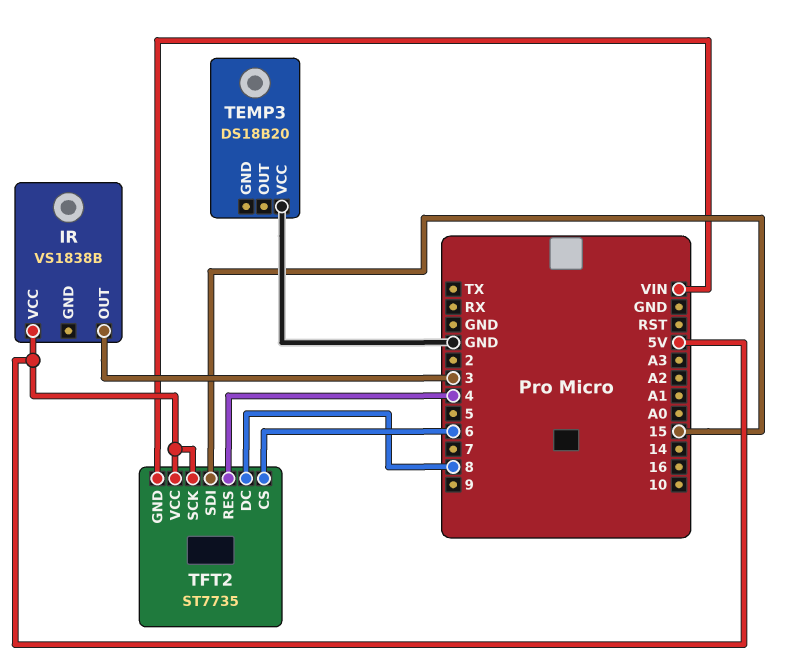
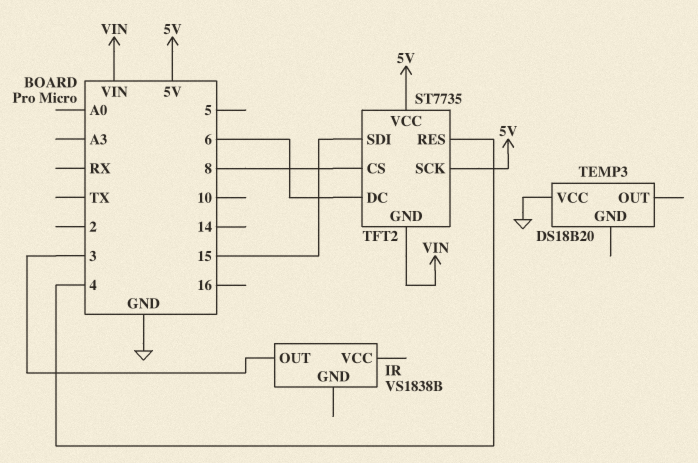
IR pin VCC: 5V -> none
TFT2 pin CS: 6 -> 8
TFT2 pin DC: 8 -> 6

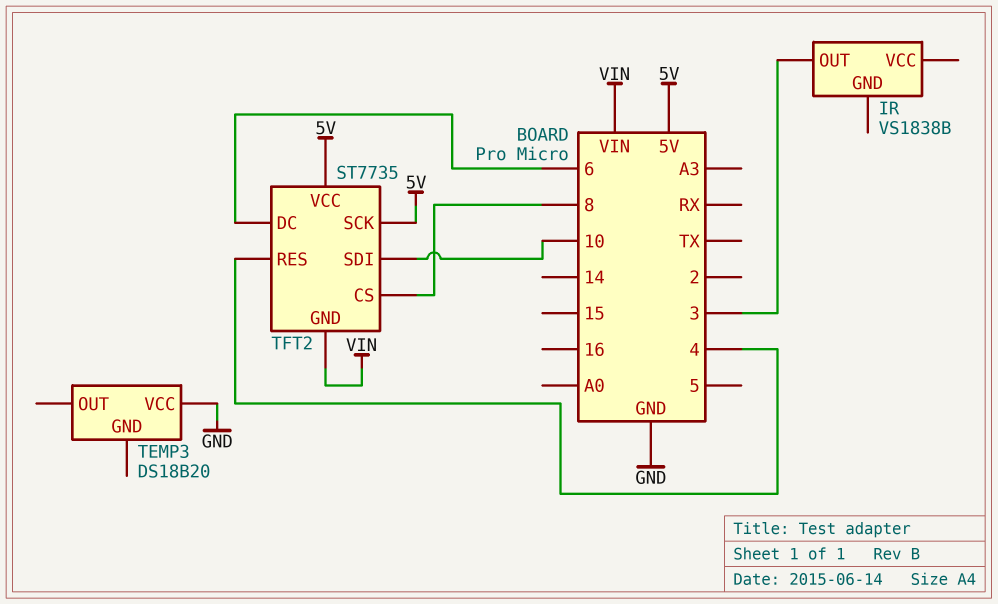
TFT2 pin SDI: 15 -> 10

